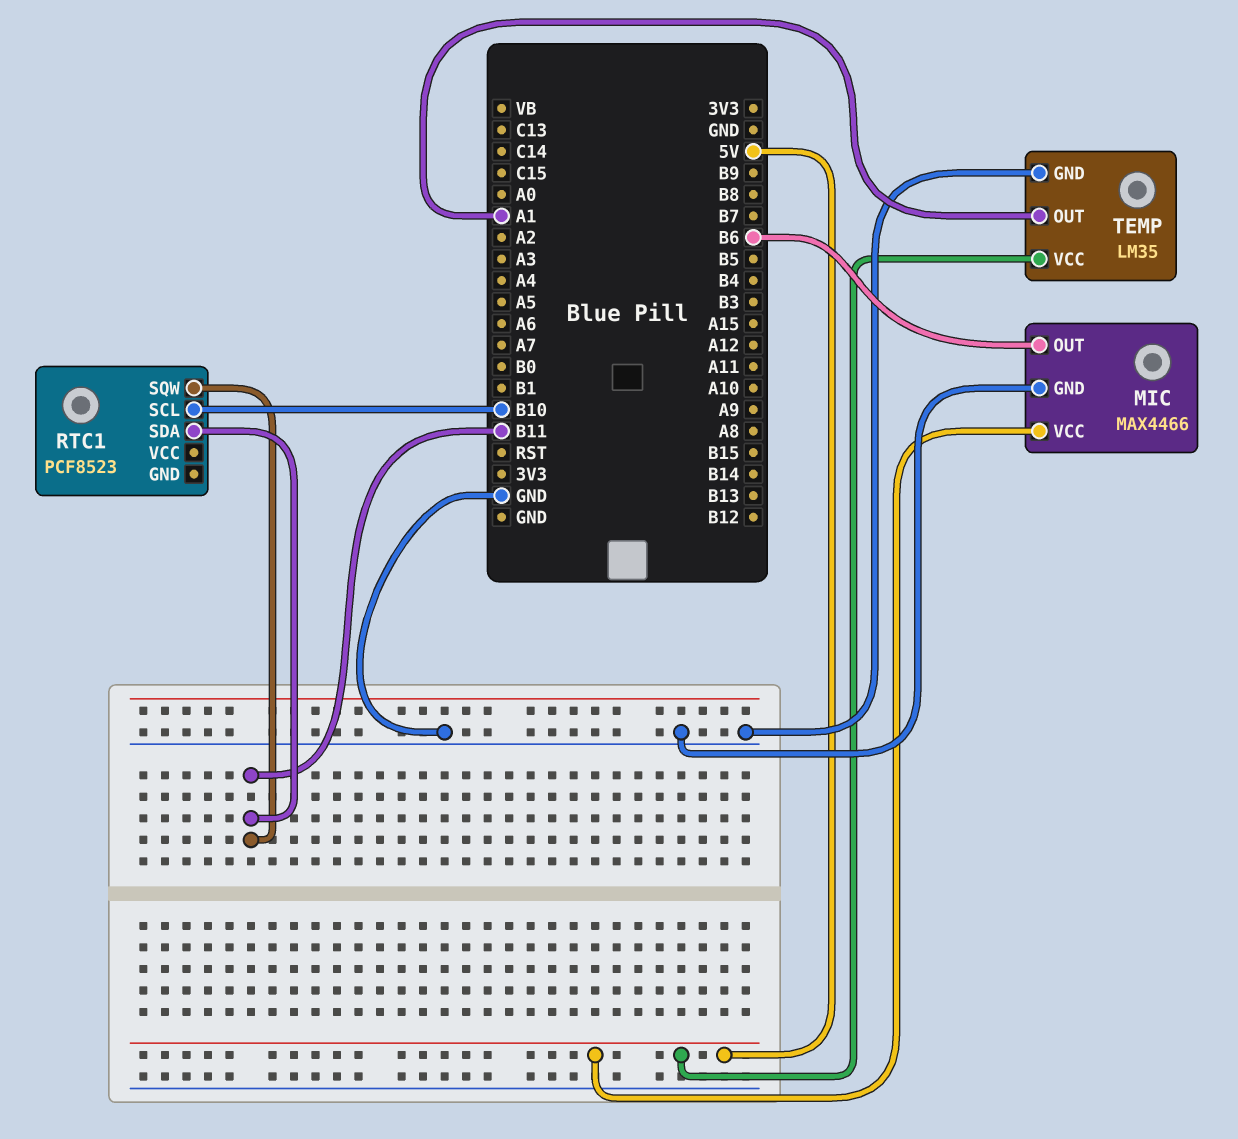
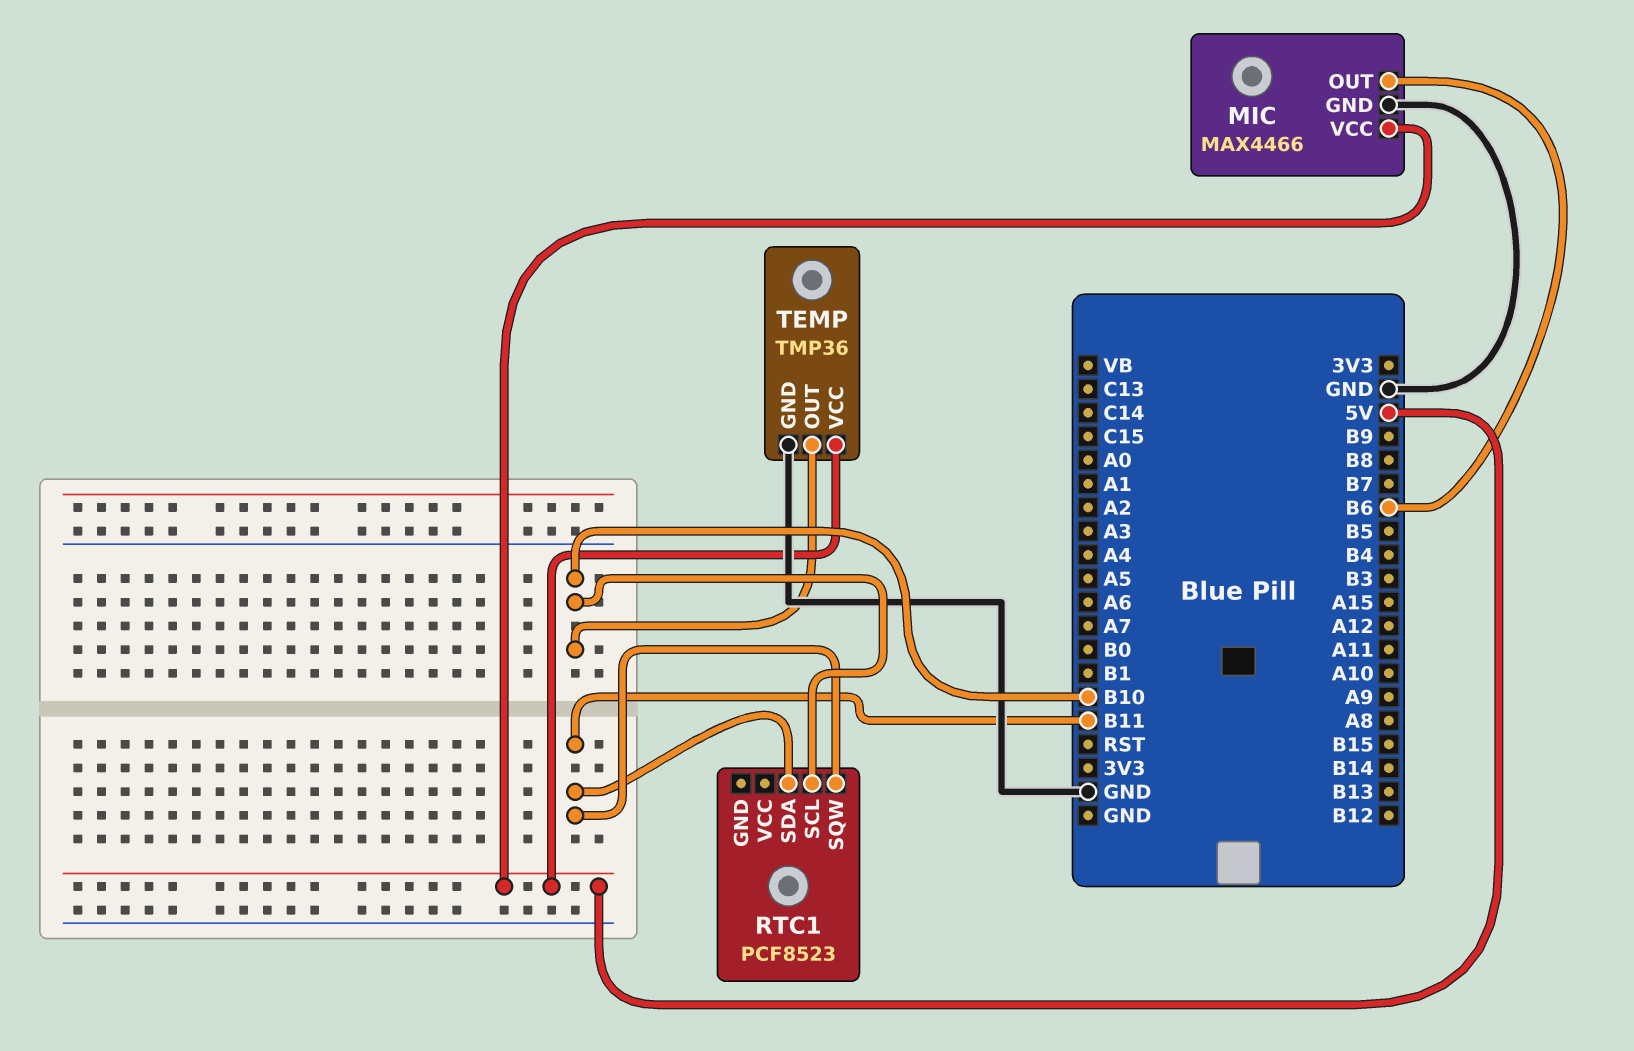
TEMP: LM35 -> TMP36
TEMP pin OUT: A1 -> B10

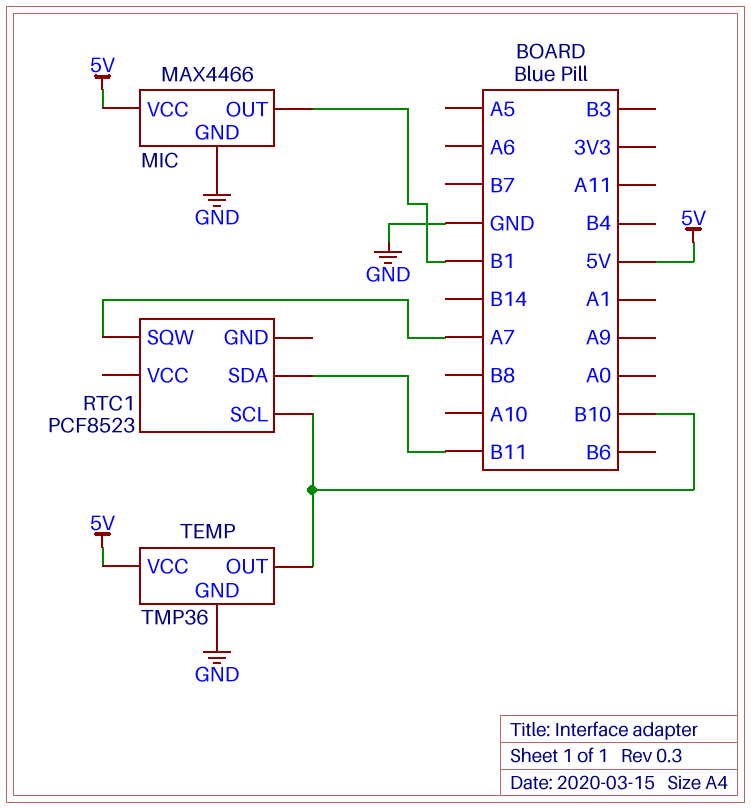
MIC pin OUT: B6 -> B1
RTC1 pin SQW: B11 -> A7

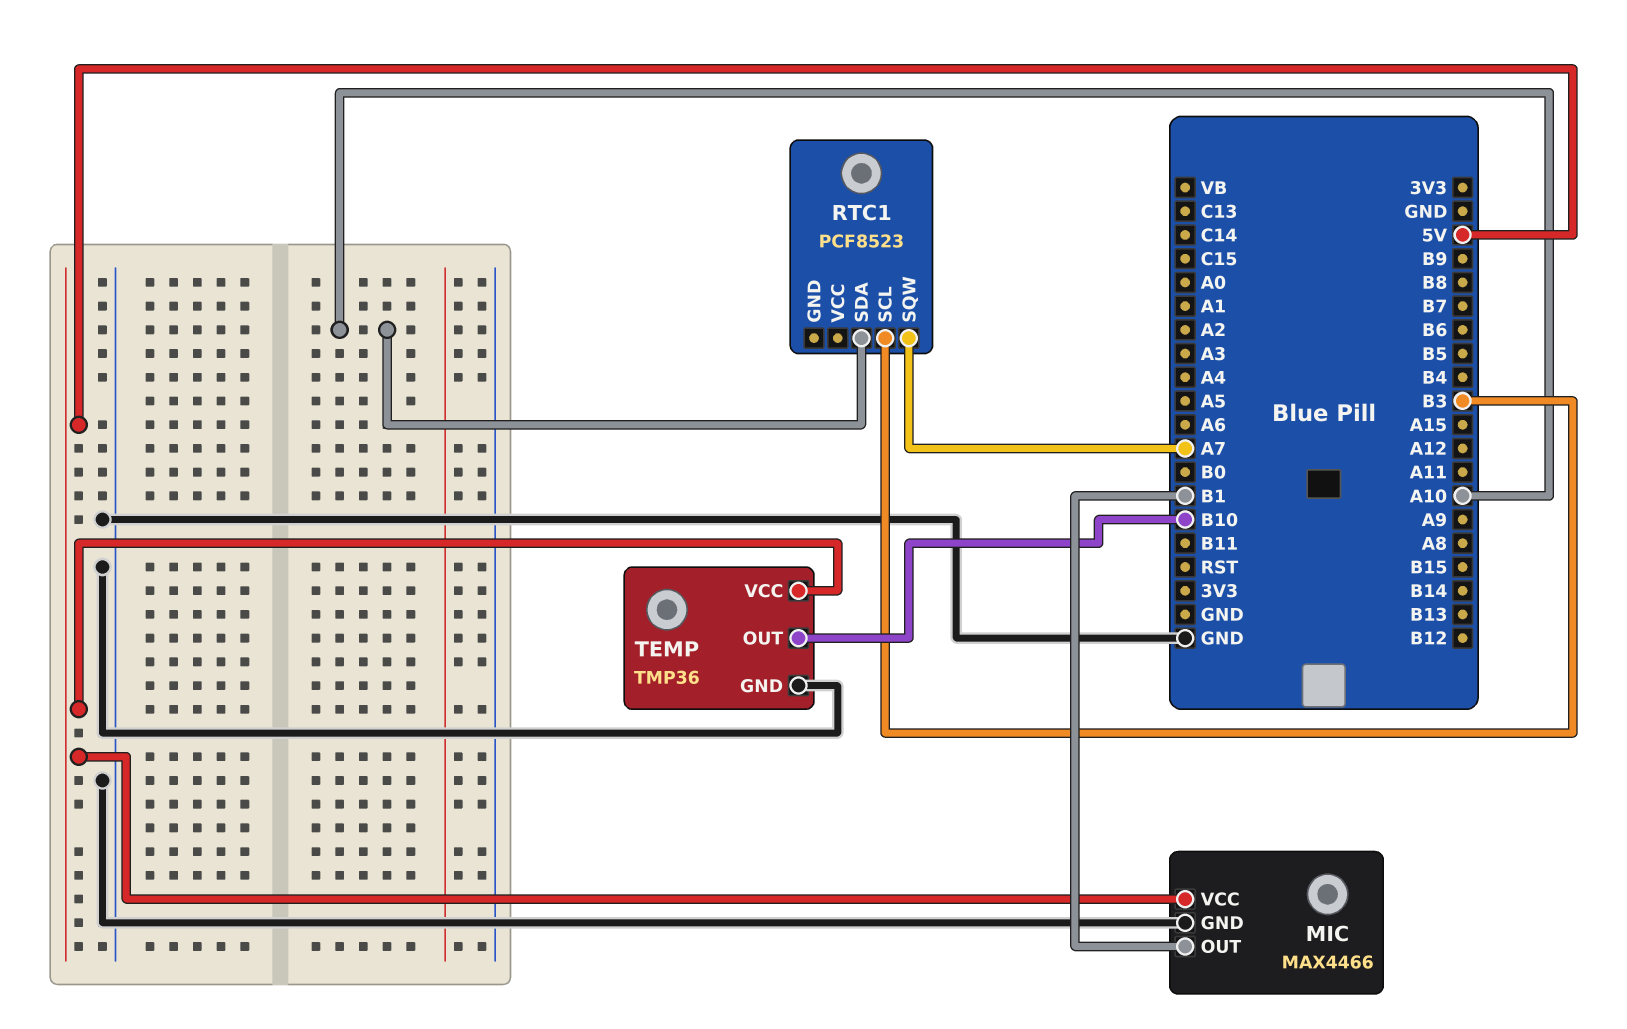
RTC1 pin SCL: B10 -> B3
RTC1 pin SDA: B11 -> A10

